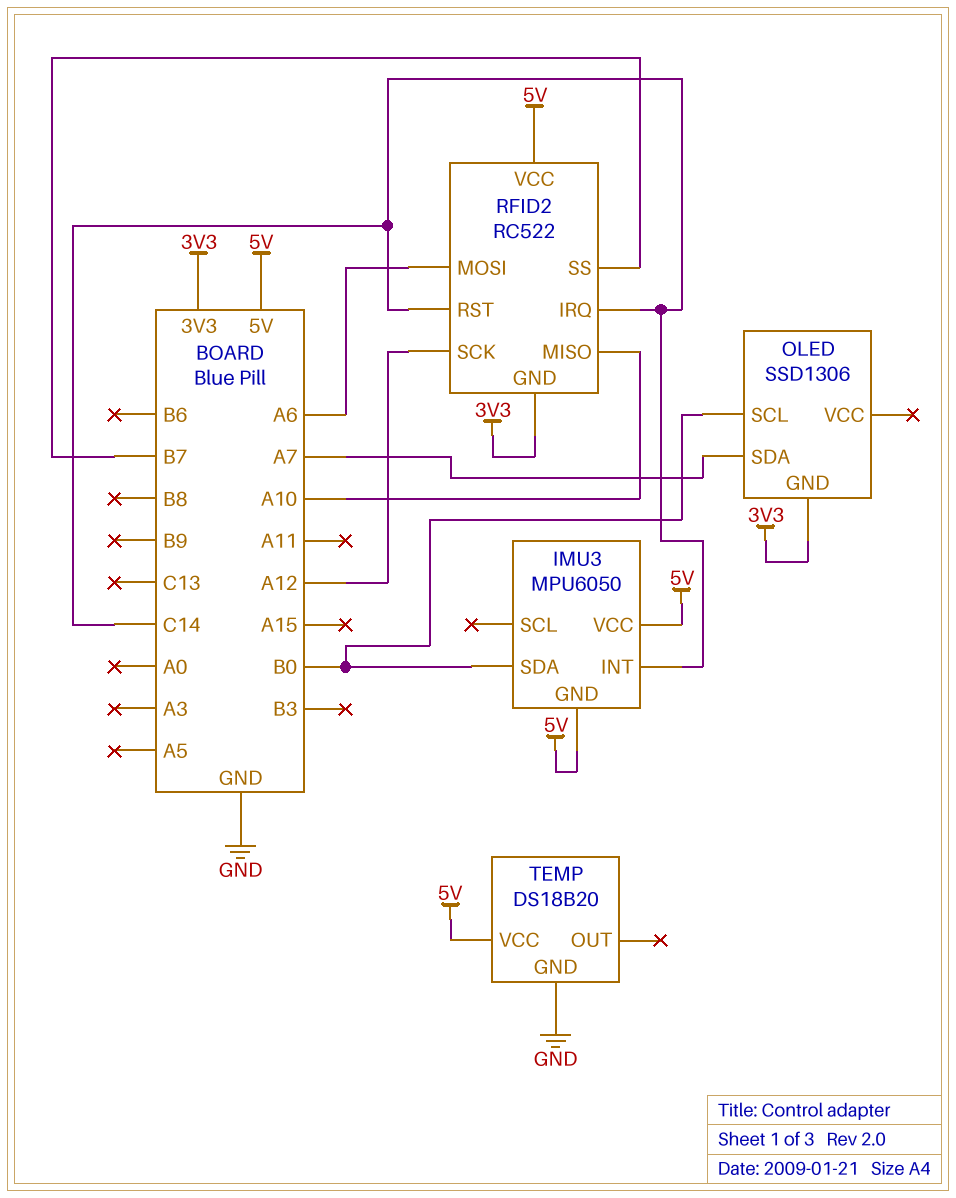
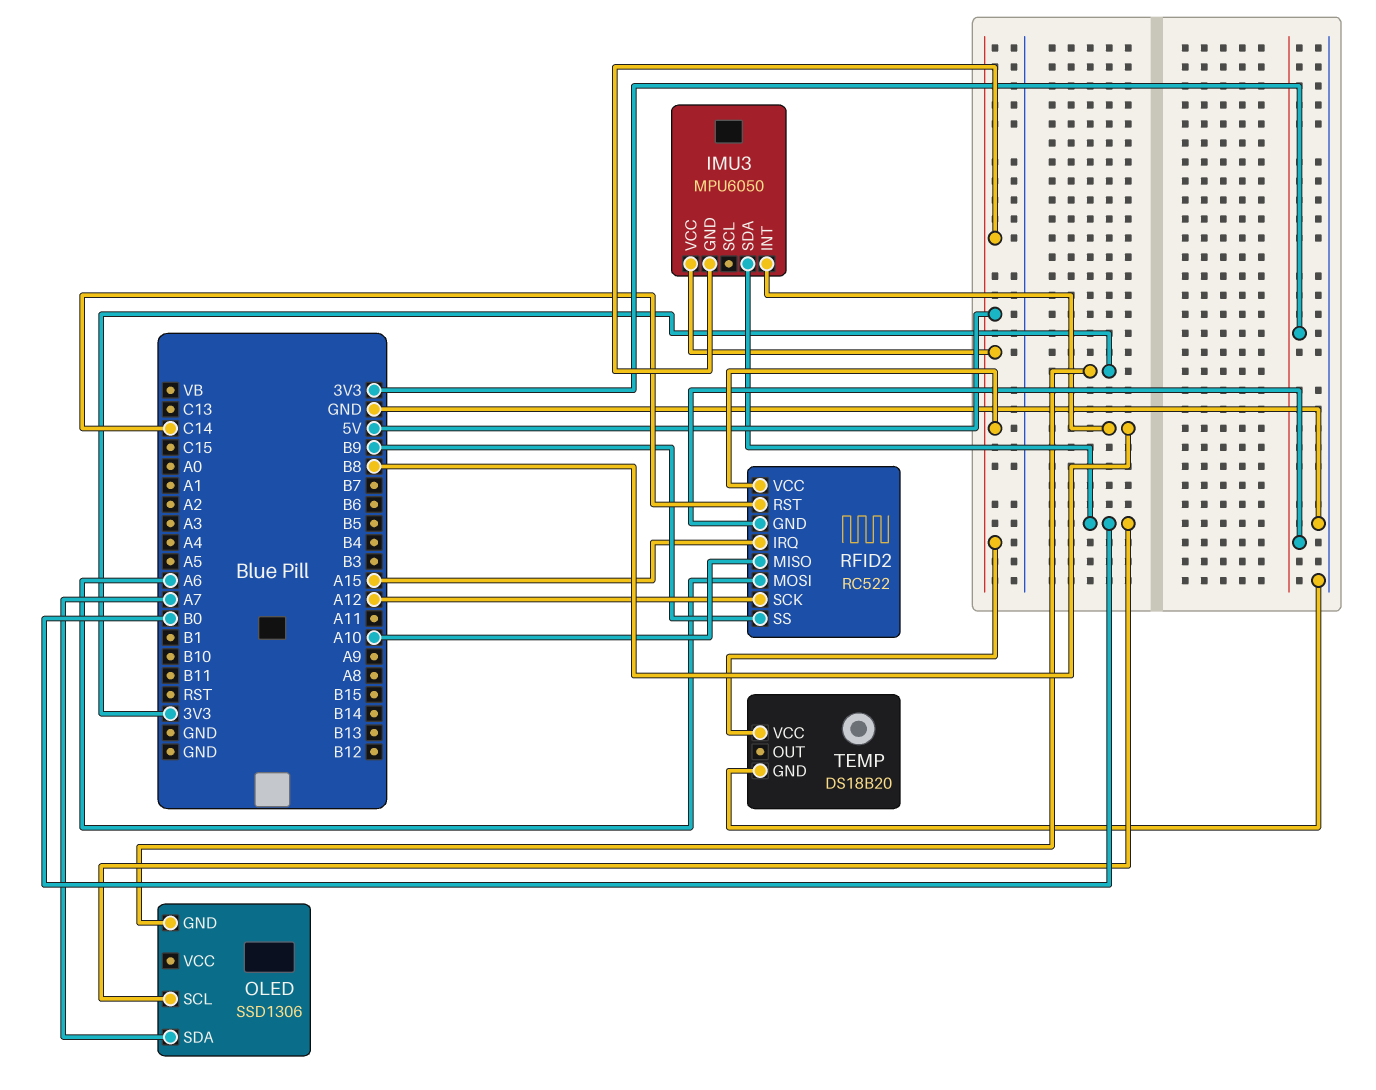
IMU3 pin INT: C14 -> B8
RFID2 pin IRQ: C14 -> A15
RFID2 pin SS: B7 -> B9

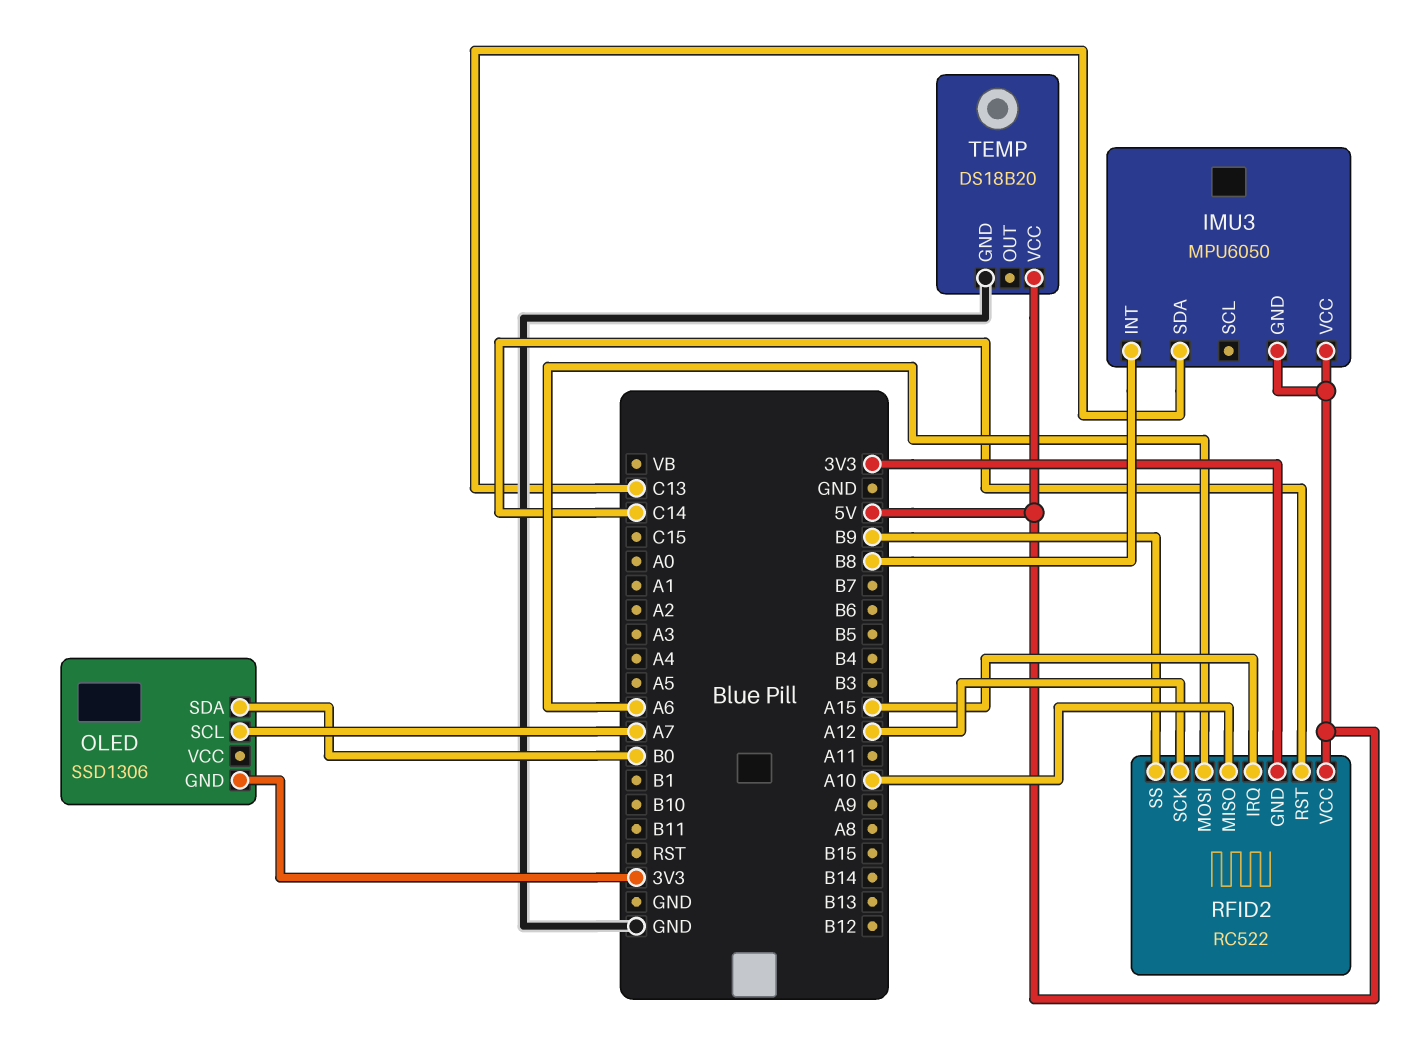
IMU3 pin SDA: B0 -> C13
OLED pin SCL: B0 -> A7
OLED pin SDA: A7 -> B0

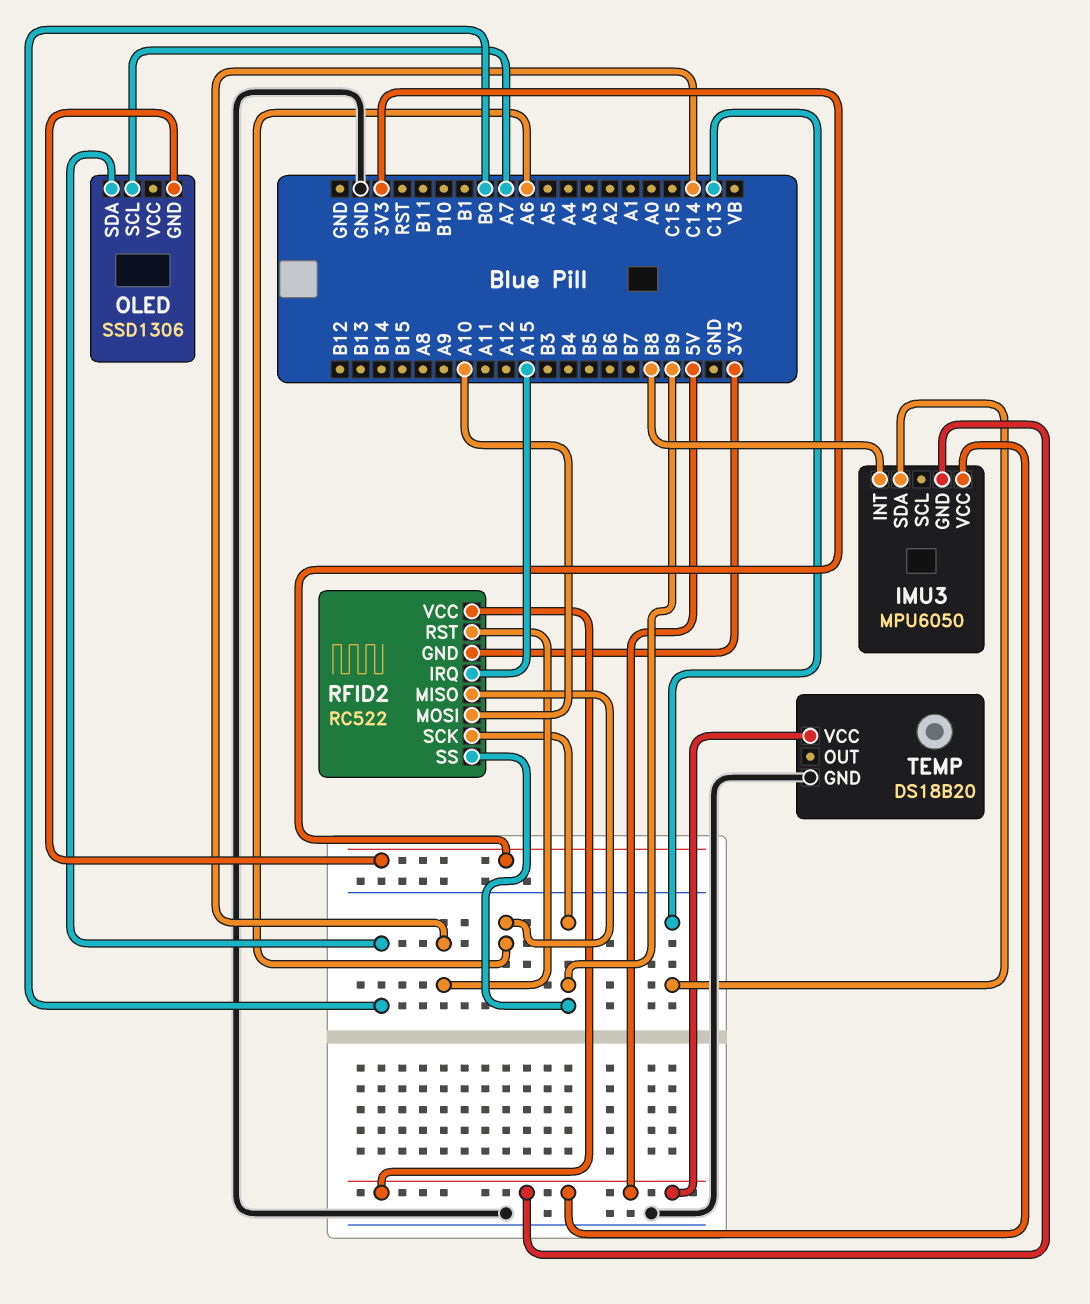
RFID2 pin MISO: A10 -> A6
RFID2 pin MOSI: A6 -> A10
RFID2 pin SCK: A12 -> B9

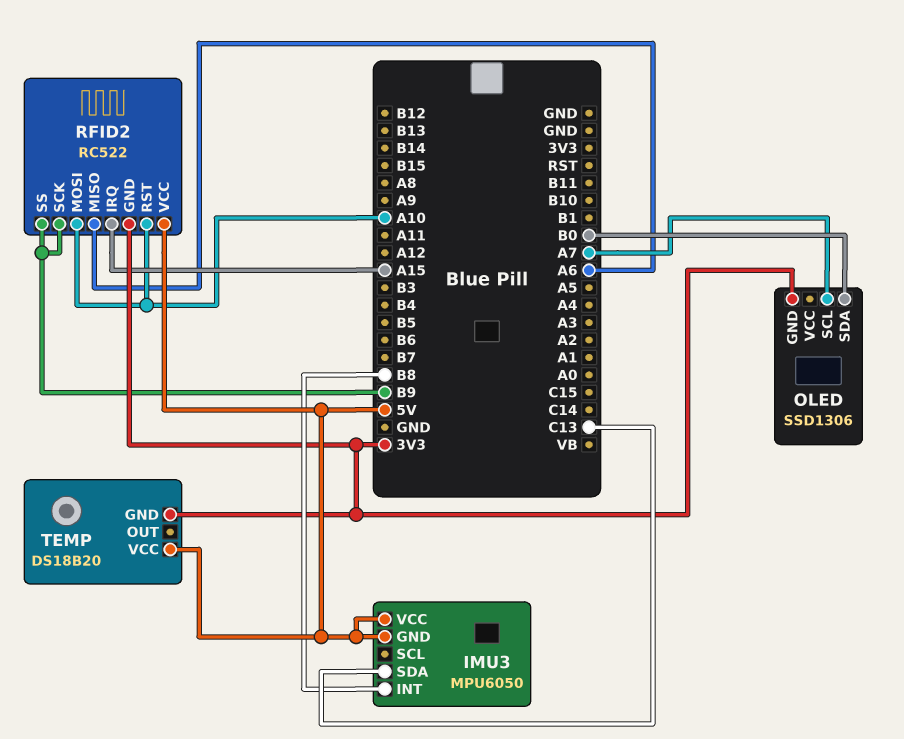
RFID2 pin RST: C14 -> A10
TEMP pin GND: GND -> 3V3

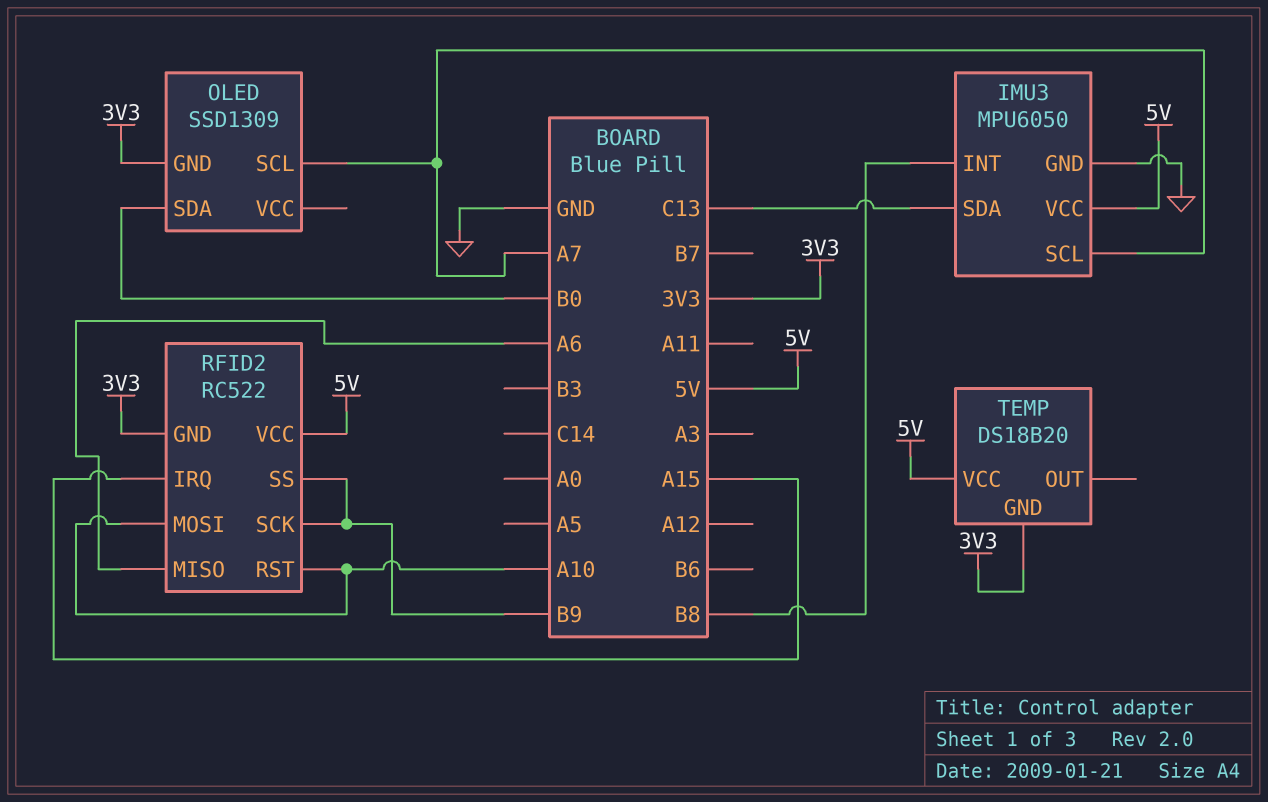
IMU3 pin GND: 5V -> GND
IMU3 pin SCL: none -> A7
OLED: SSD1306 -> SSD1309

